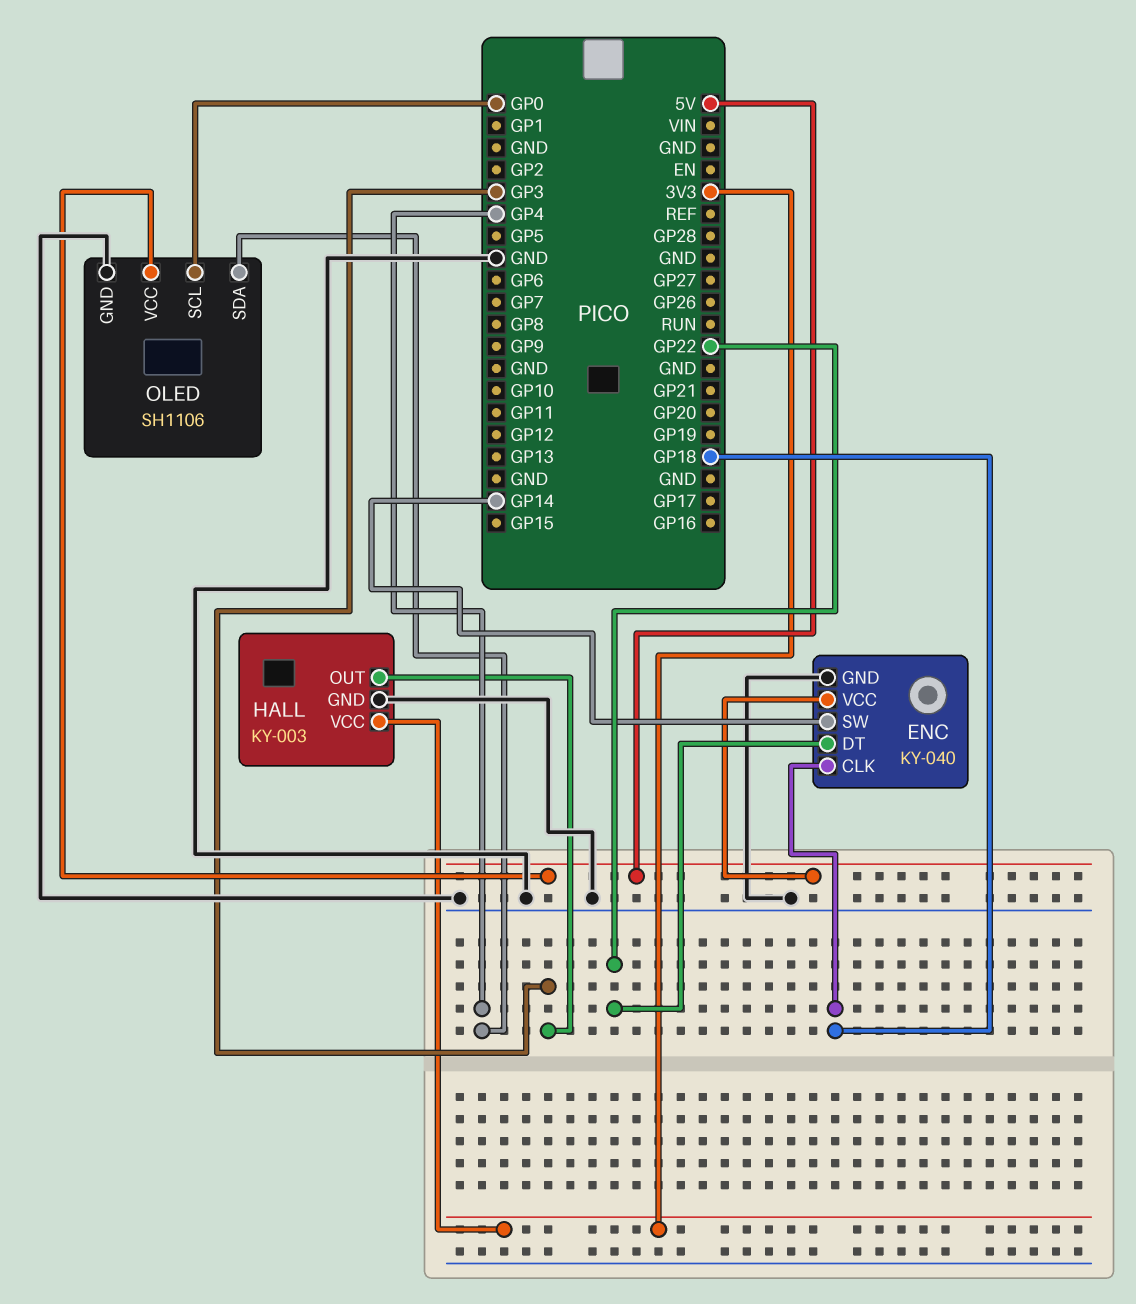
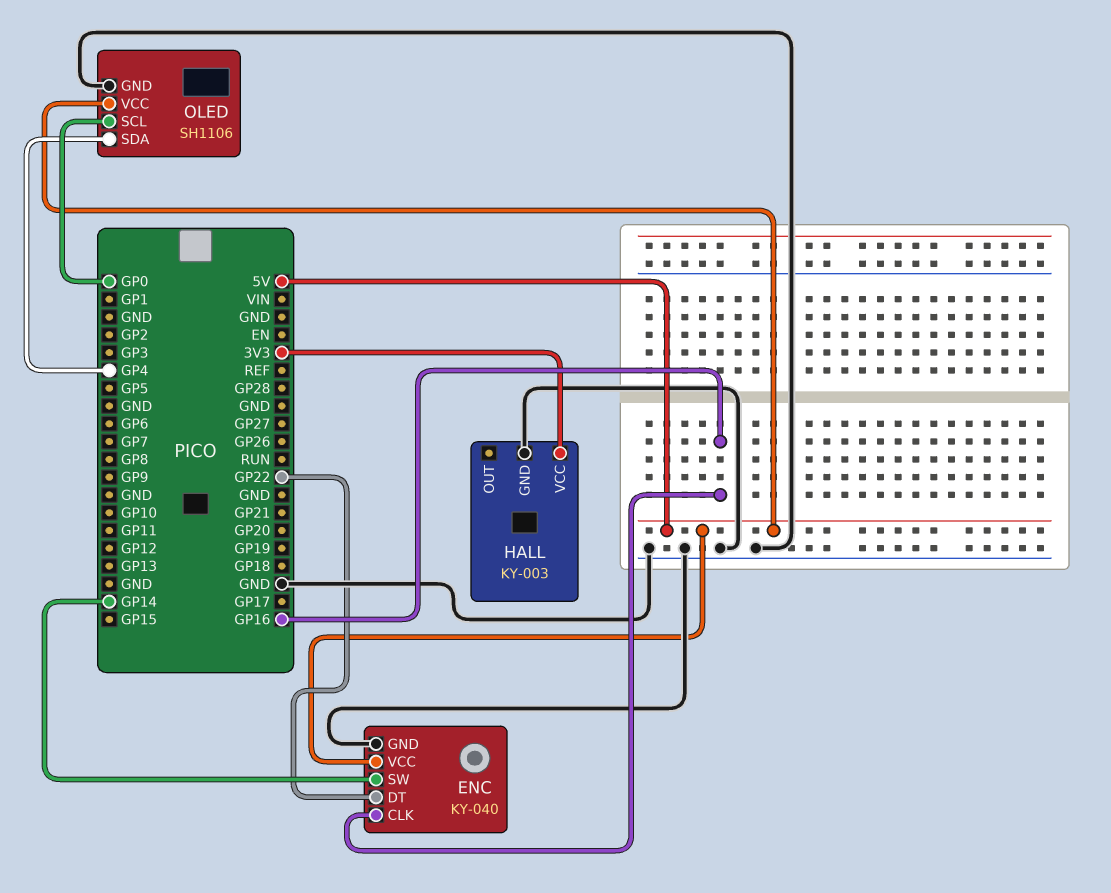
ENC pin CLK: GP18 -> GP16
HALL pin OUT: GP3 -> none

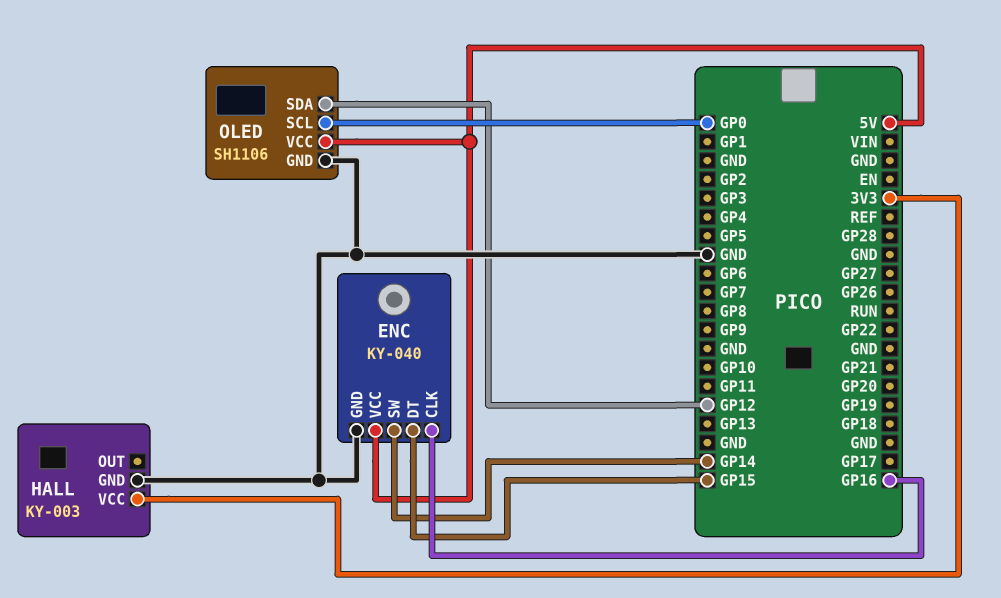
ENC pin DT: GP22 -> GP15
OLED pin SDA: GP4 -> GP12

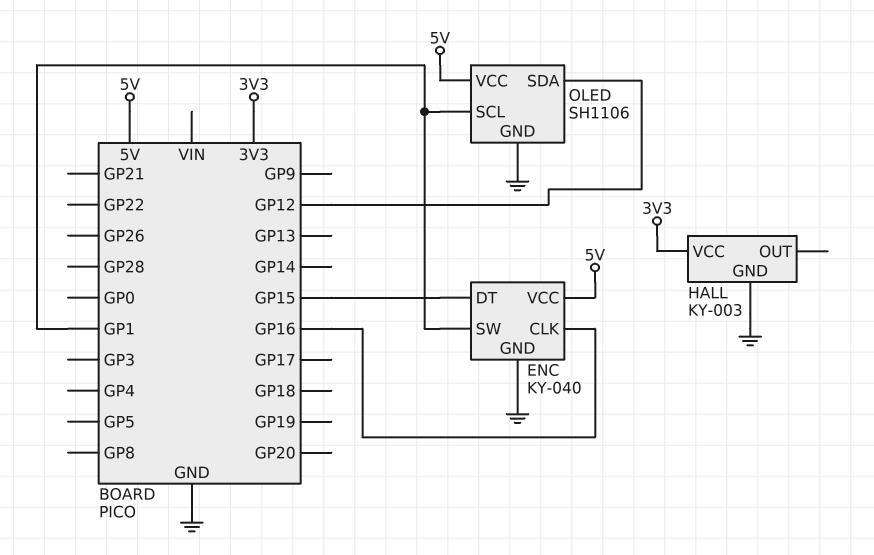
ENC pin SW: GP14 -> GP1
OLED pin SCL: GP0 -> GP1

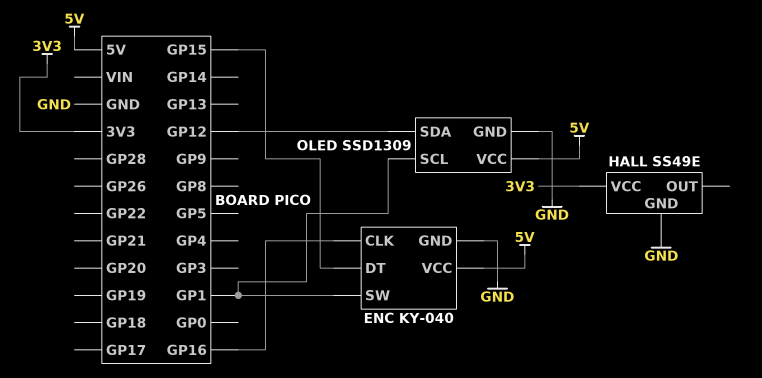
HALL: KY-003 -> SS49E
OLED: SH1106 -> SSD1309

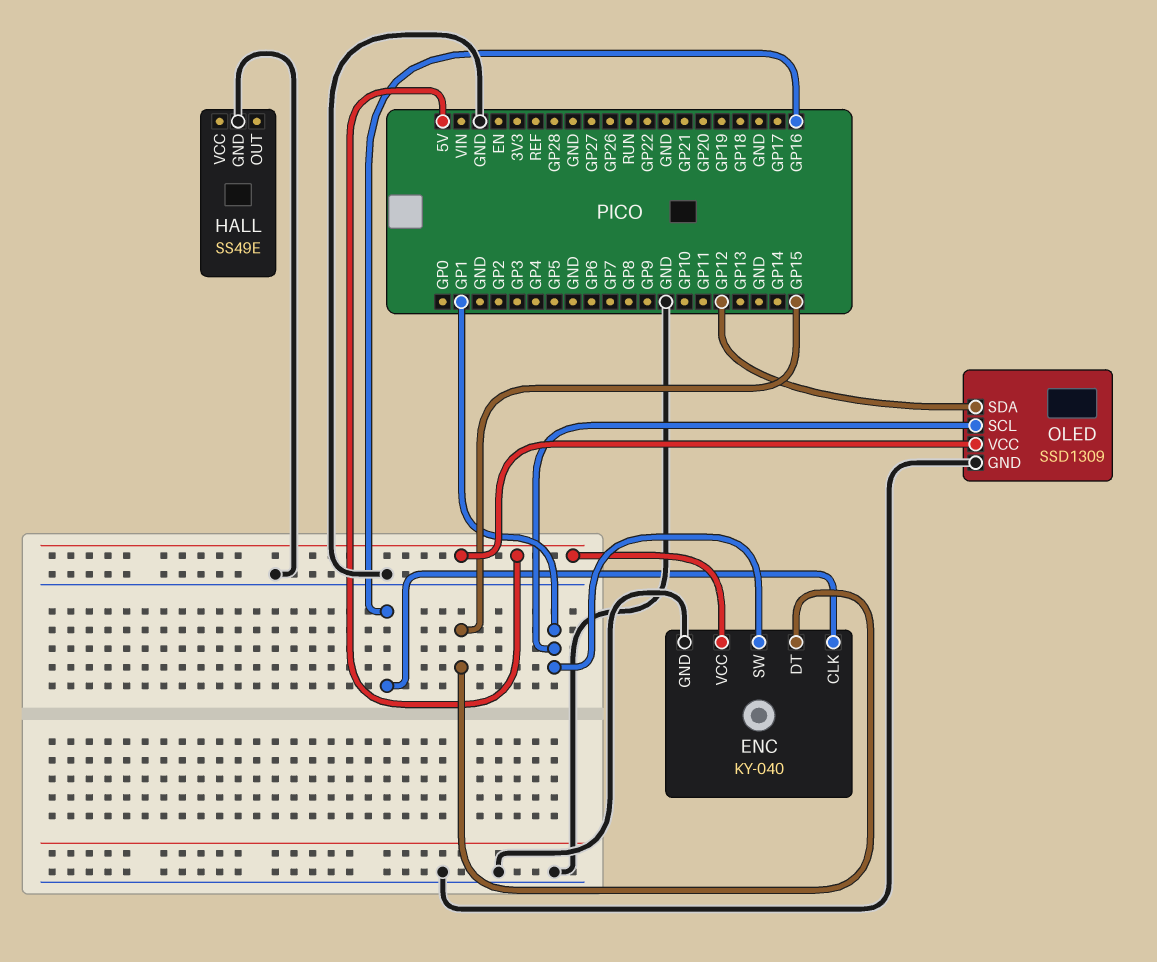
HALL pin VCC: 3V3 -> none

